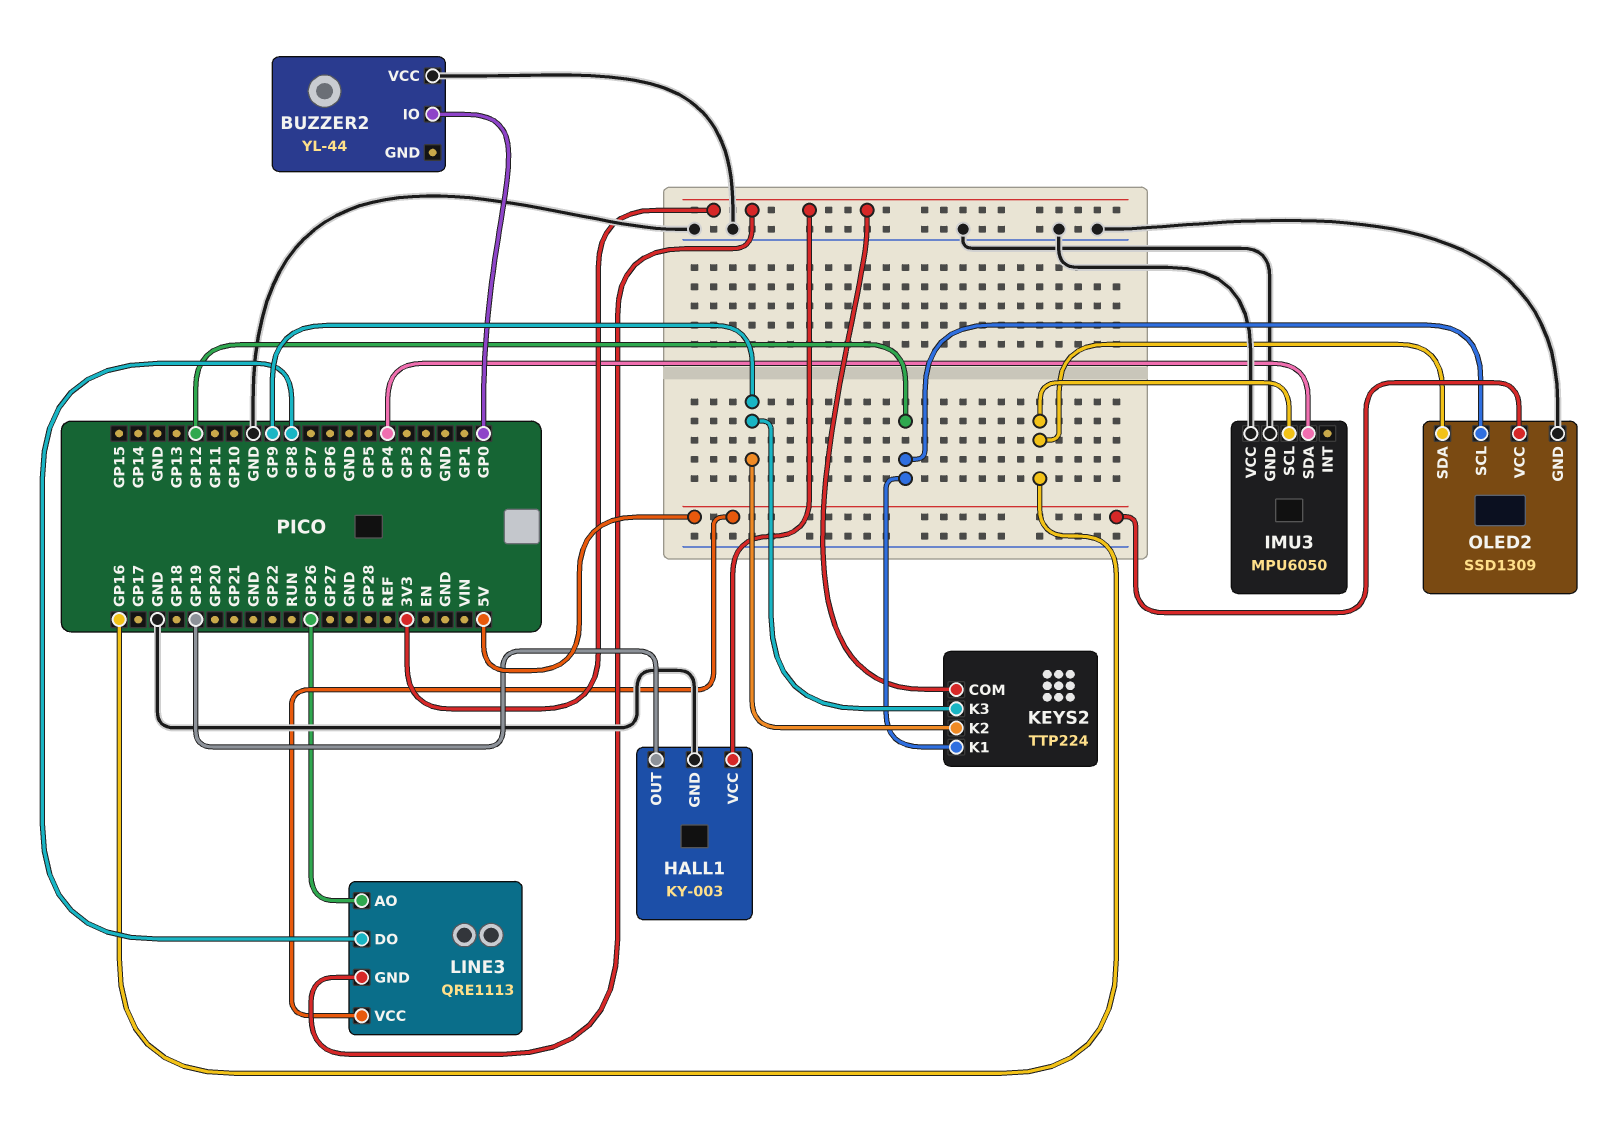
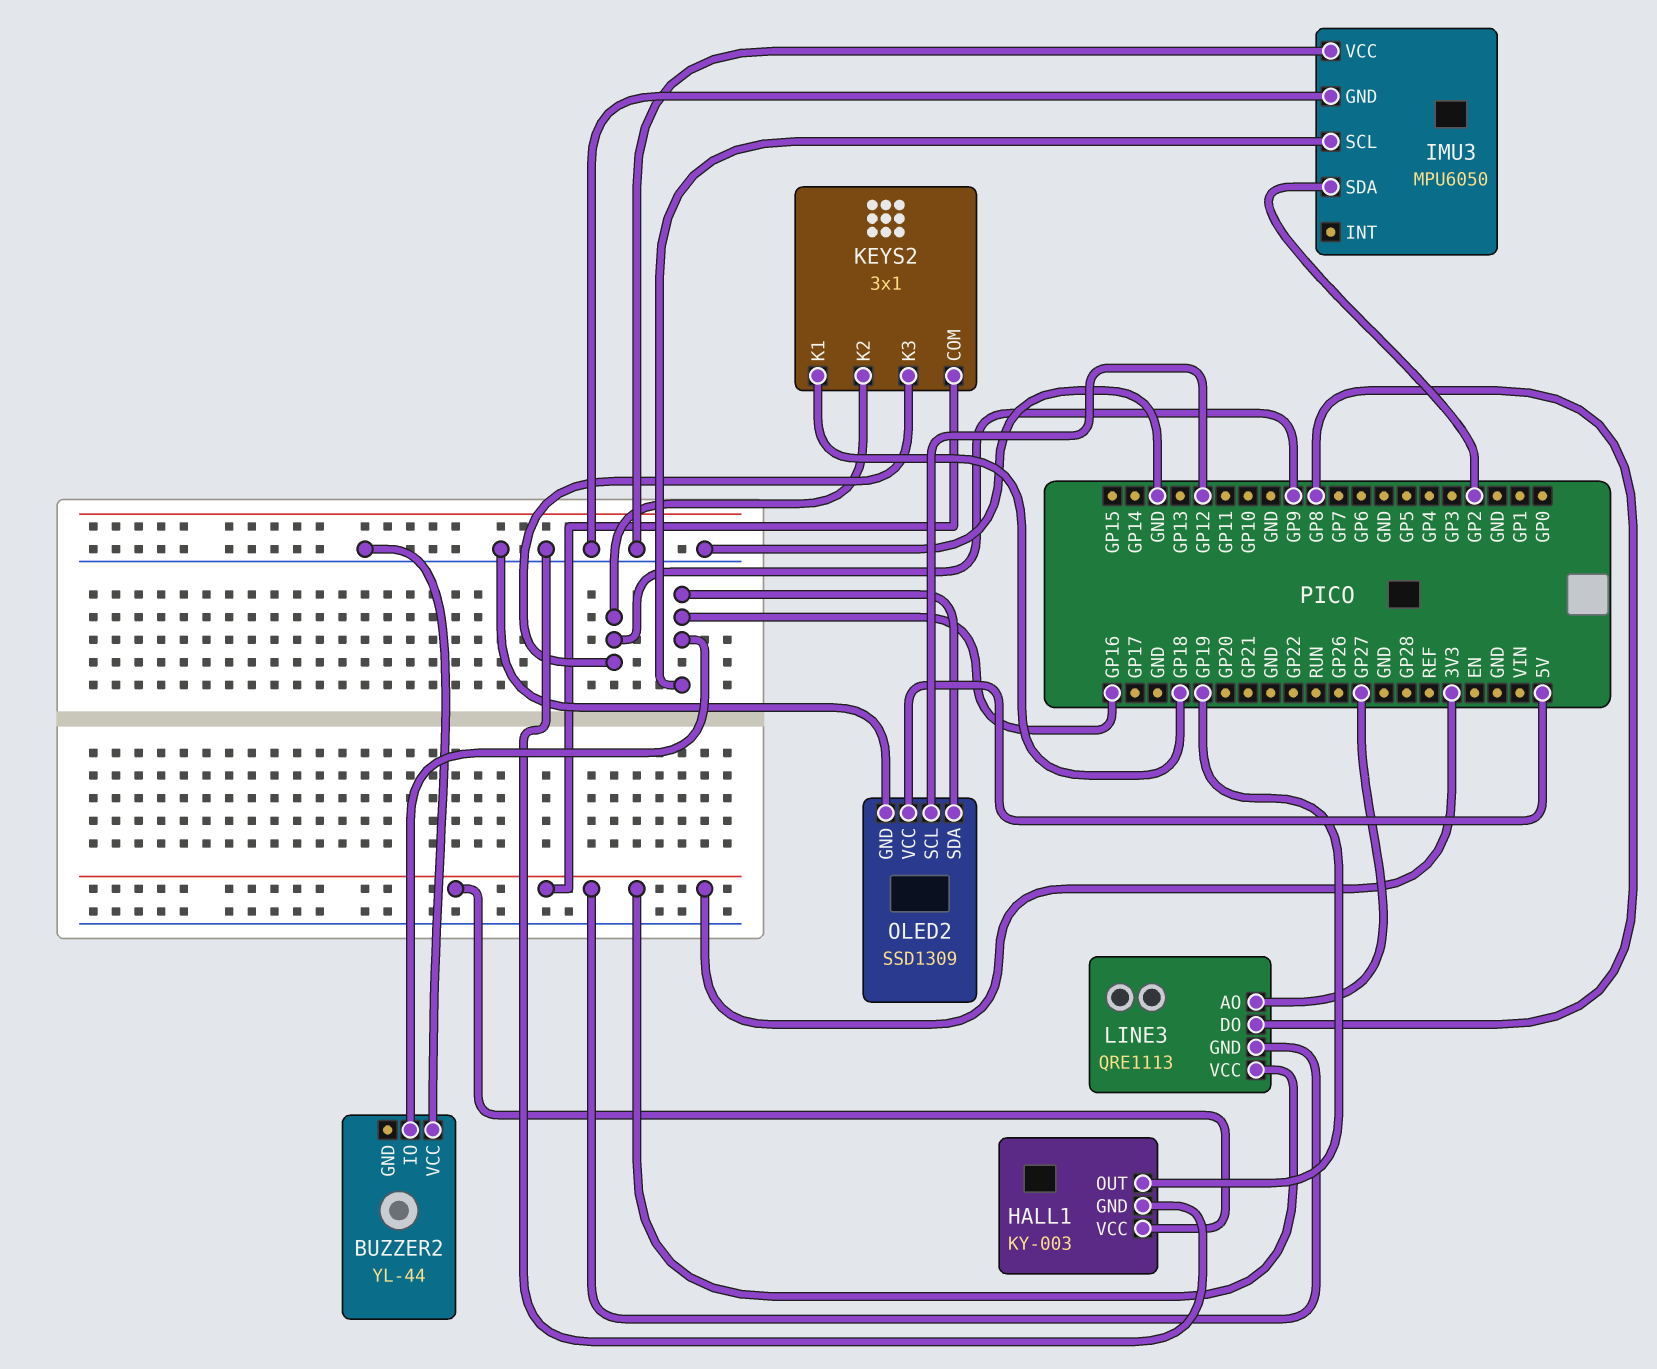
BUZZER2 pin IO: GP0 -> GP16
IMU3 pin SDA: GP4 -> GP2
KEYS2: TTP224 -> 3x1
KEYS2 pin K1: GP12 -> GP18
LINE3 pin AO: GP26 -> GP27
LINE3 pin VCC: 5V -> 3V3

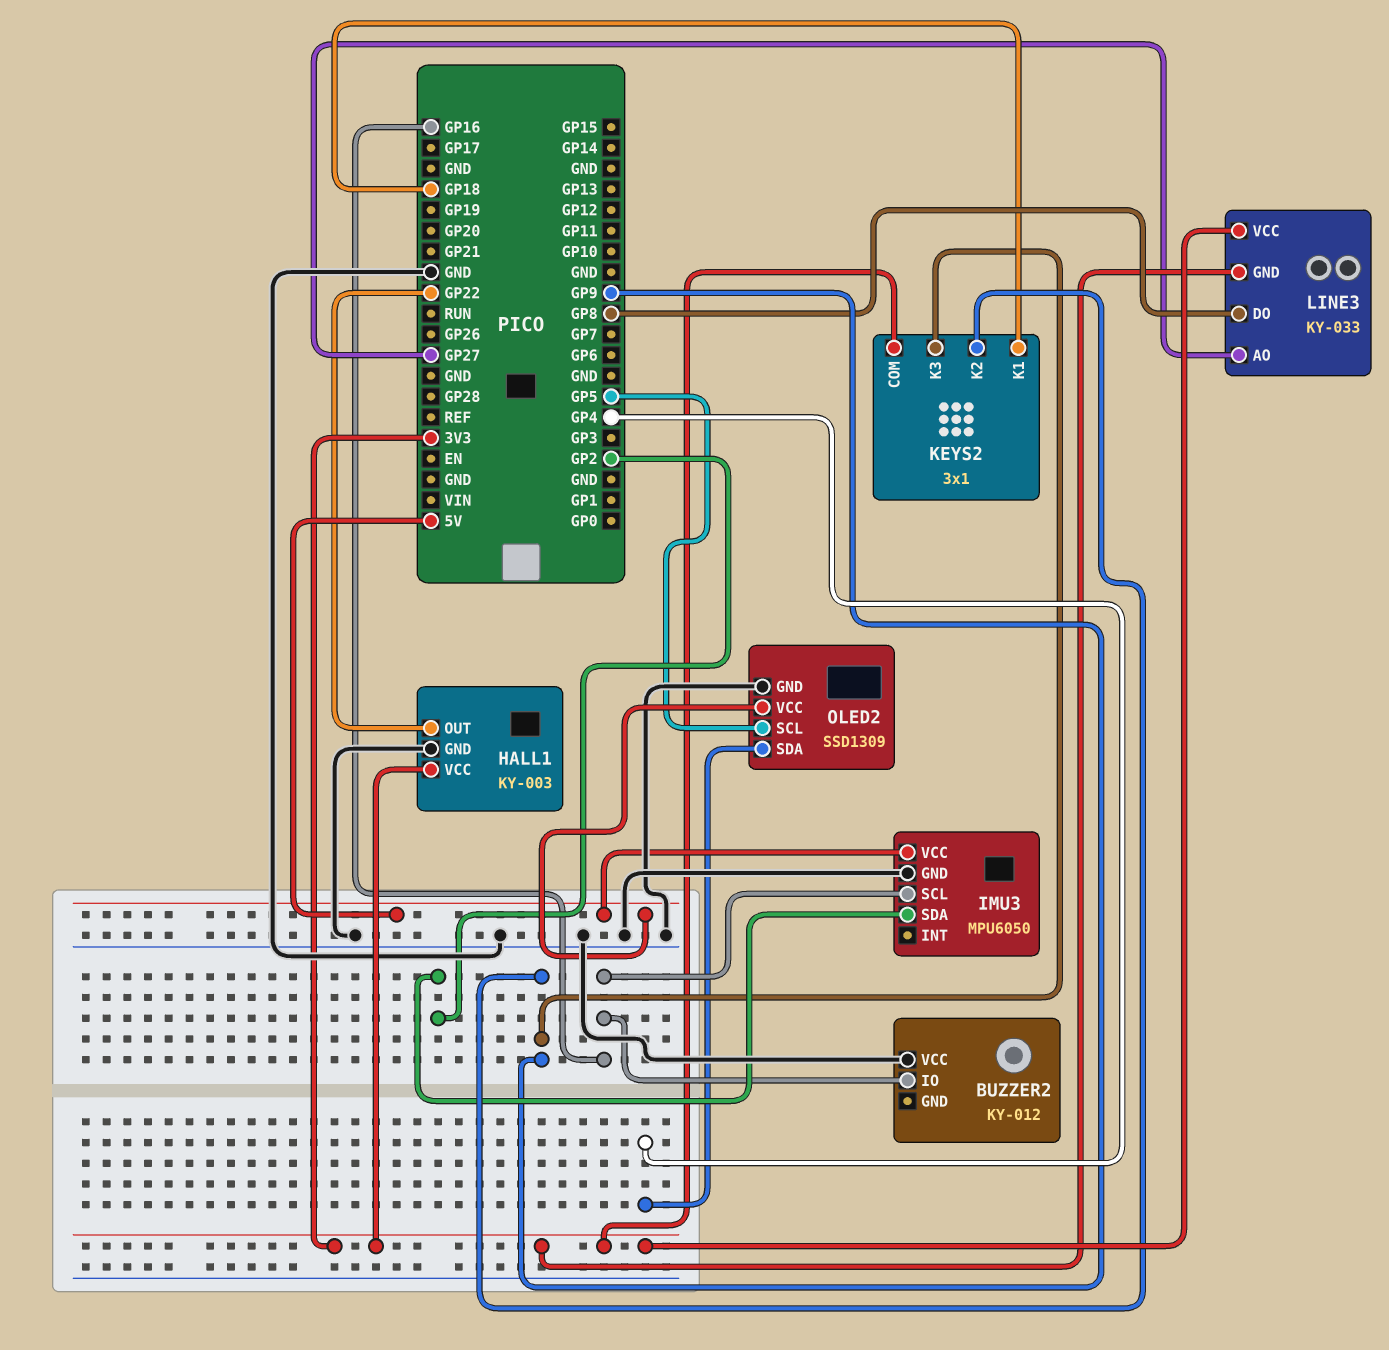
BUZZER2: YL-44 -> KY-012
HALL1 pin OUT: GP19 -> GP22
IMU3 pin VCC: GND -> 5V
LINE3: QRE1113 -> KY-033
OLED2 pin SCL: GP12 -> GP5
OLED2 pin SDA: GP16 -> GP4

